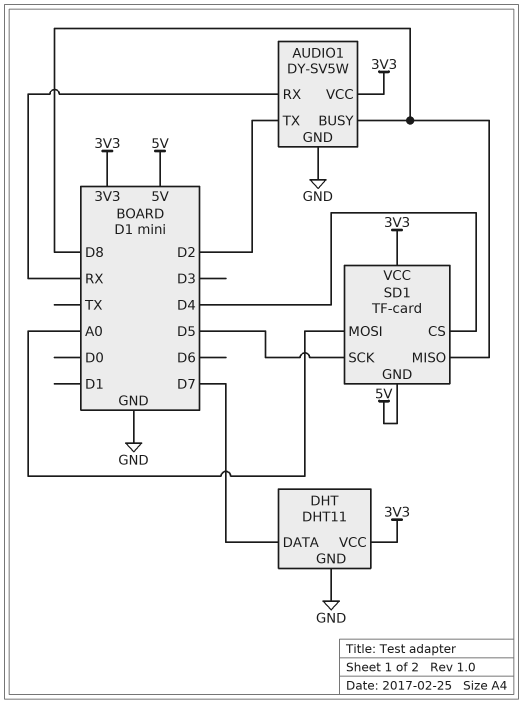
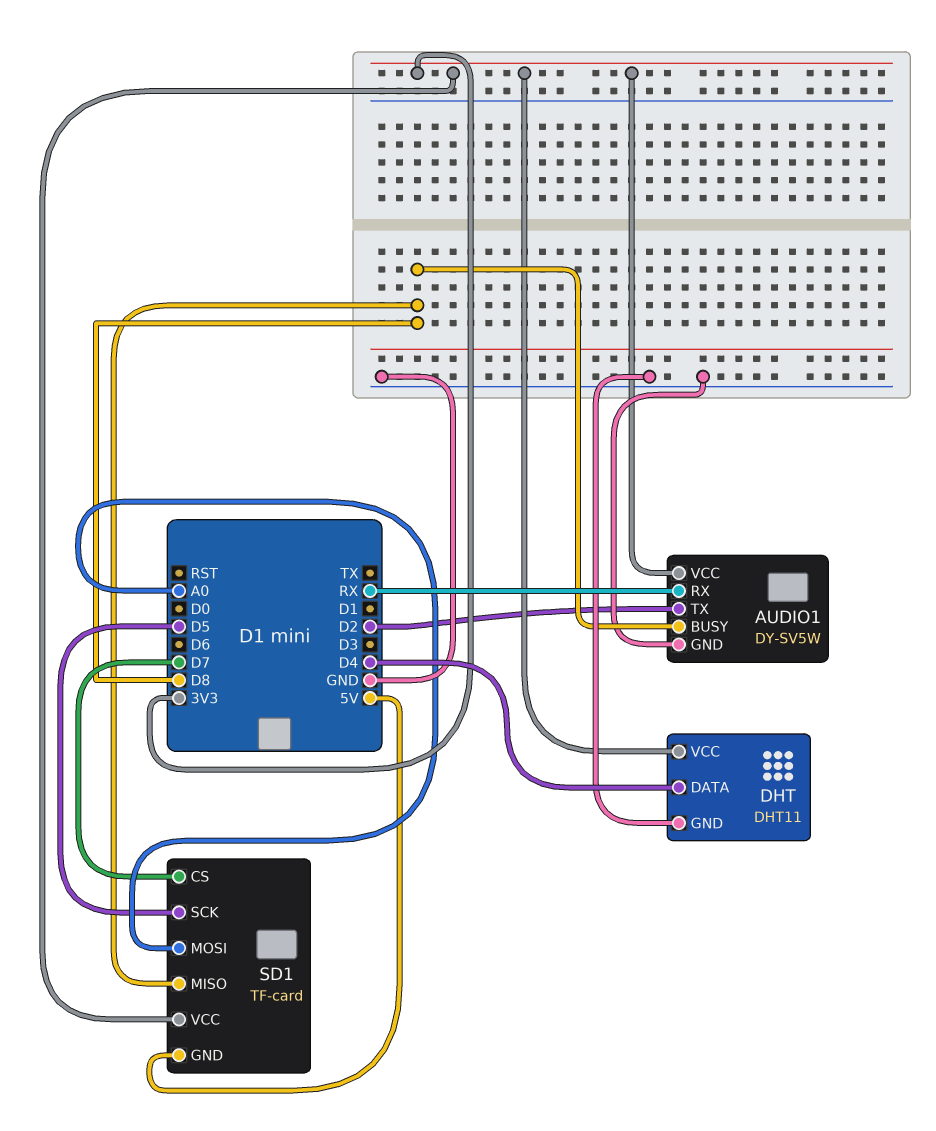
DHT pin DATA: D7 -> D4
SD1 pin CS: D4 -> D7

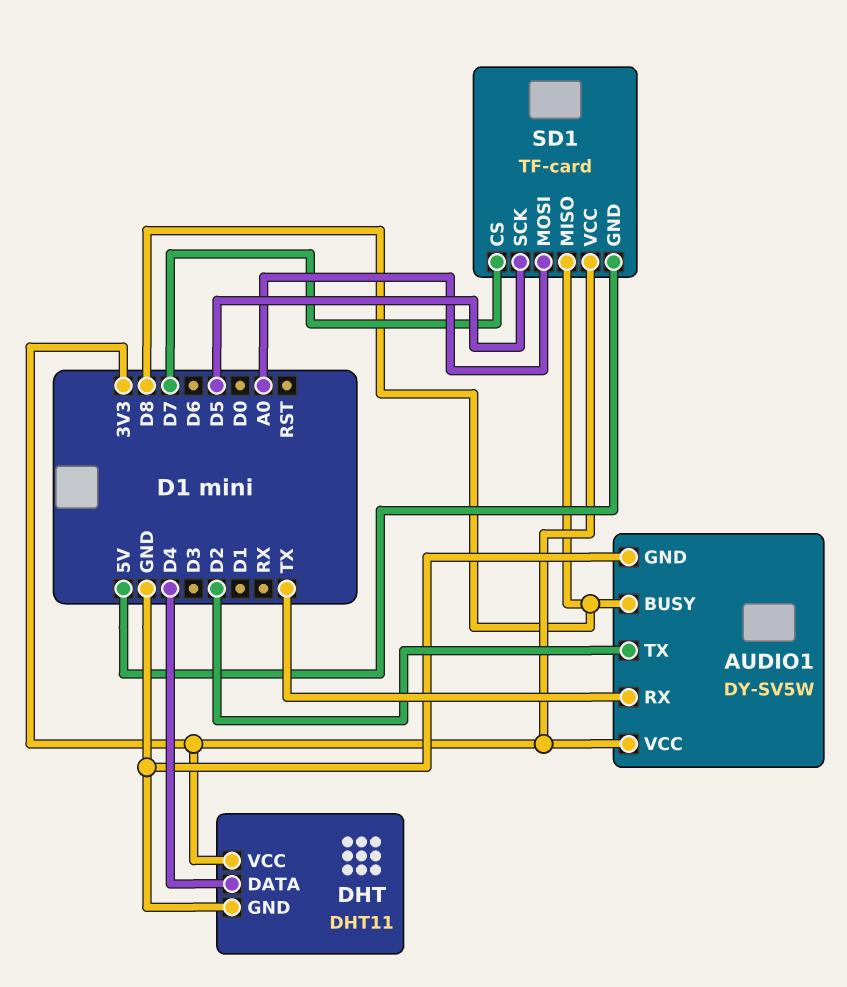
AUDIO1 pin RX: RX -> TX

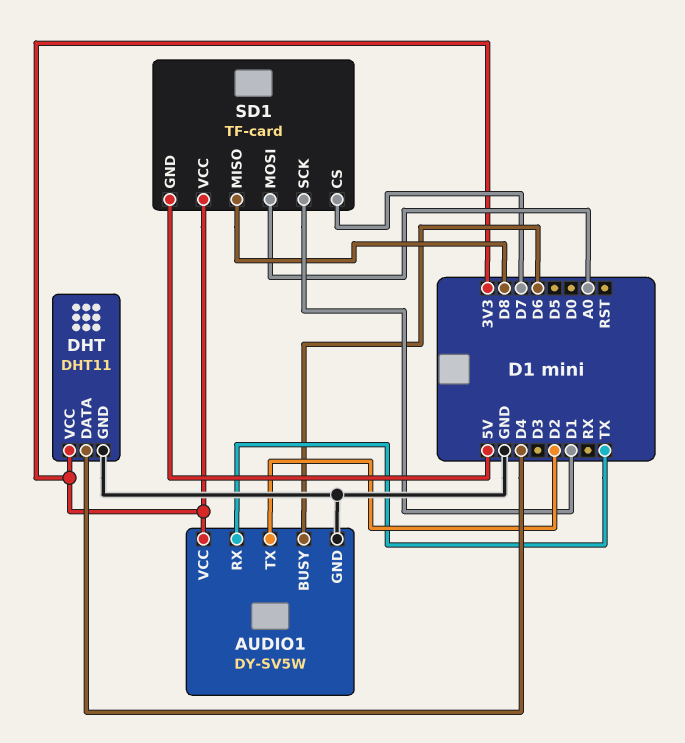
AUDIO1 pin BUSY: D8 -> D6
SD1 pin SCK: D5 -> D1

